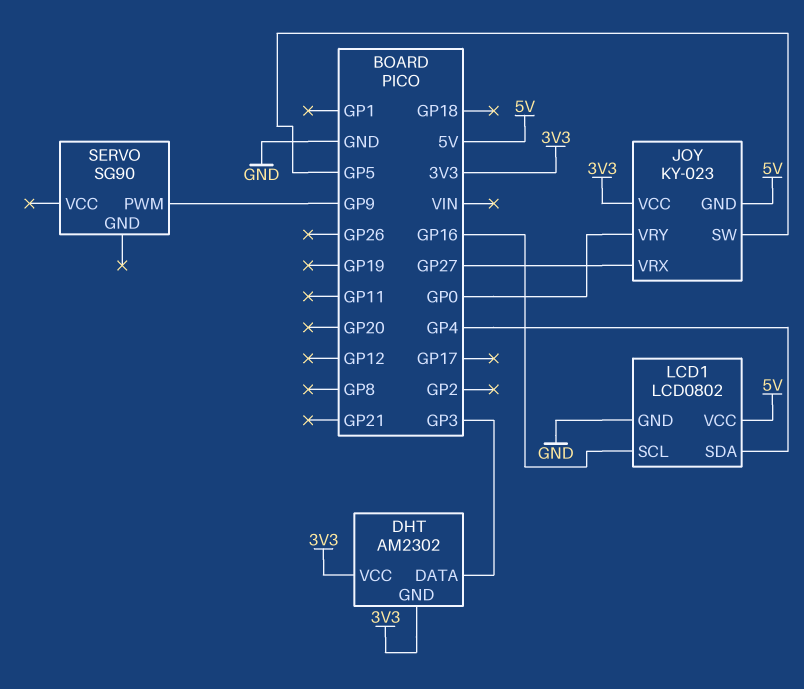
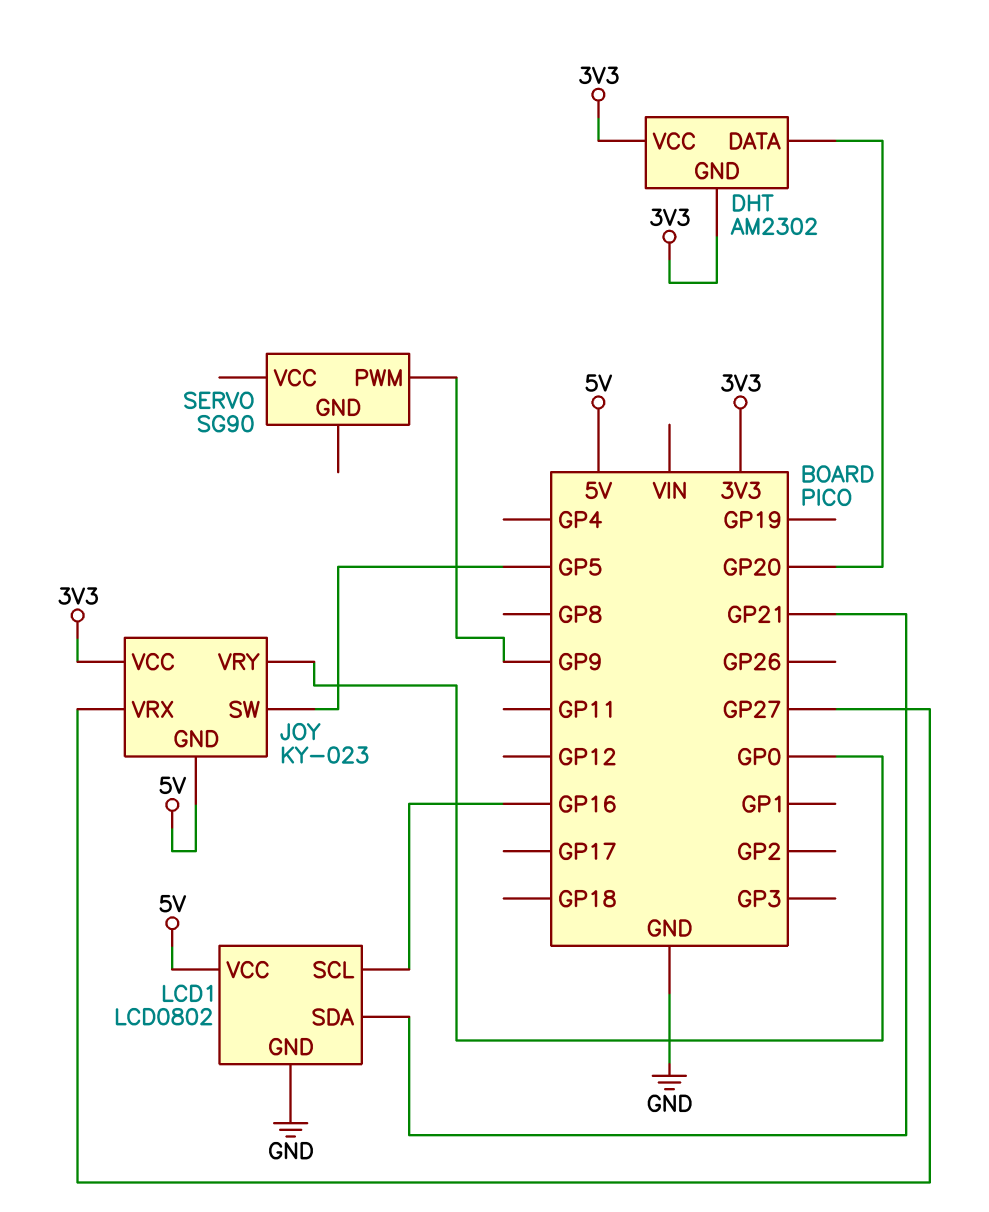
DHT pin DATA: GP3 -> GP20
LCD1 pin SDA: GP4 -> GP21

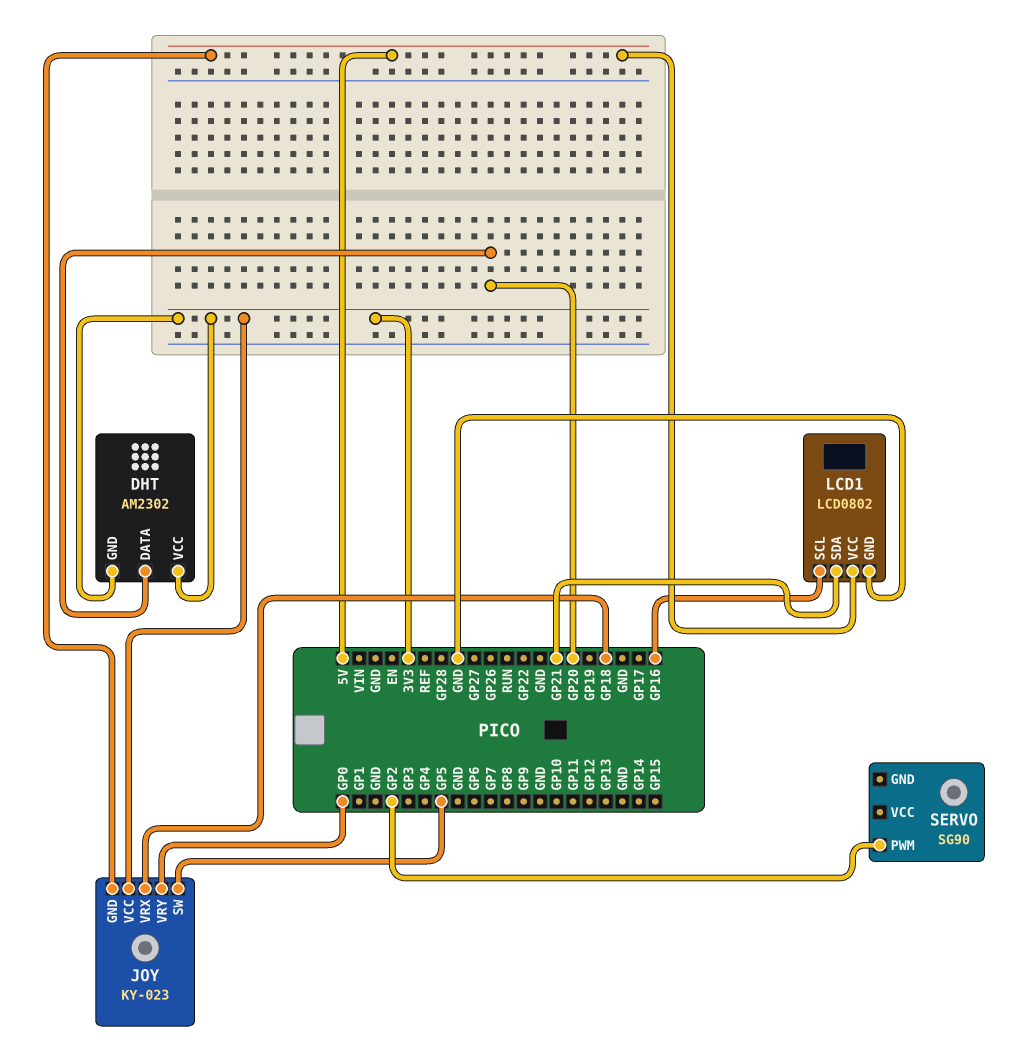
JOY pin VRX: GP27 -> GP18
SERVO pin PWM: GP9 -> GP2

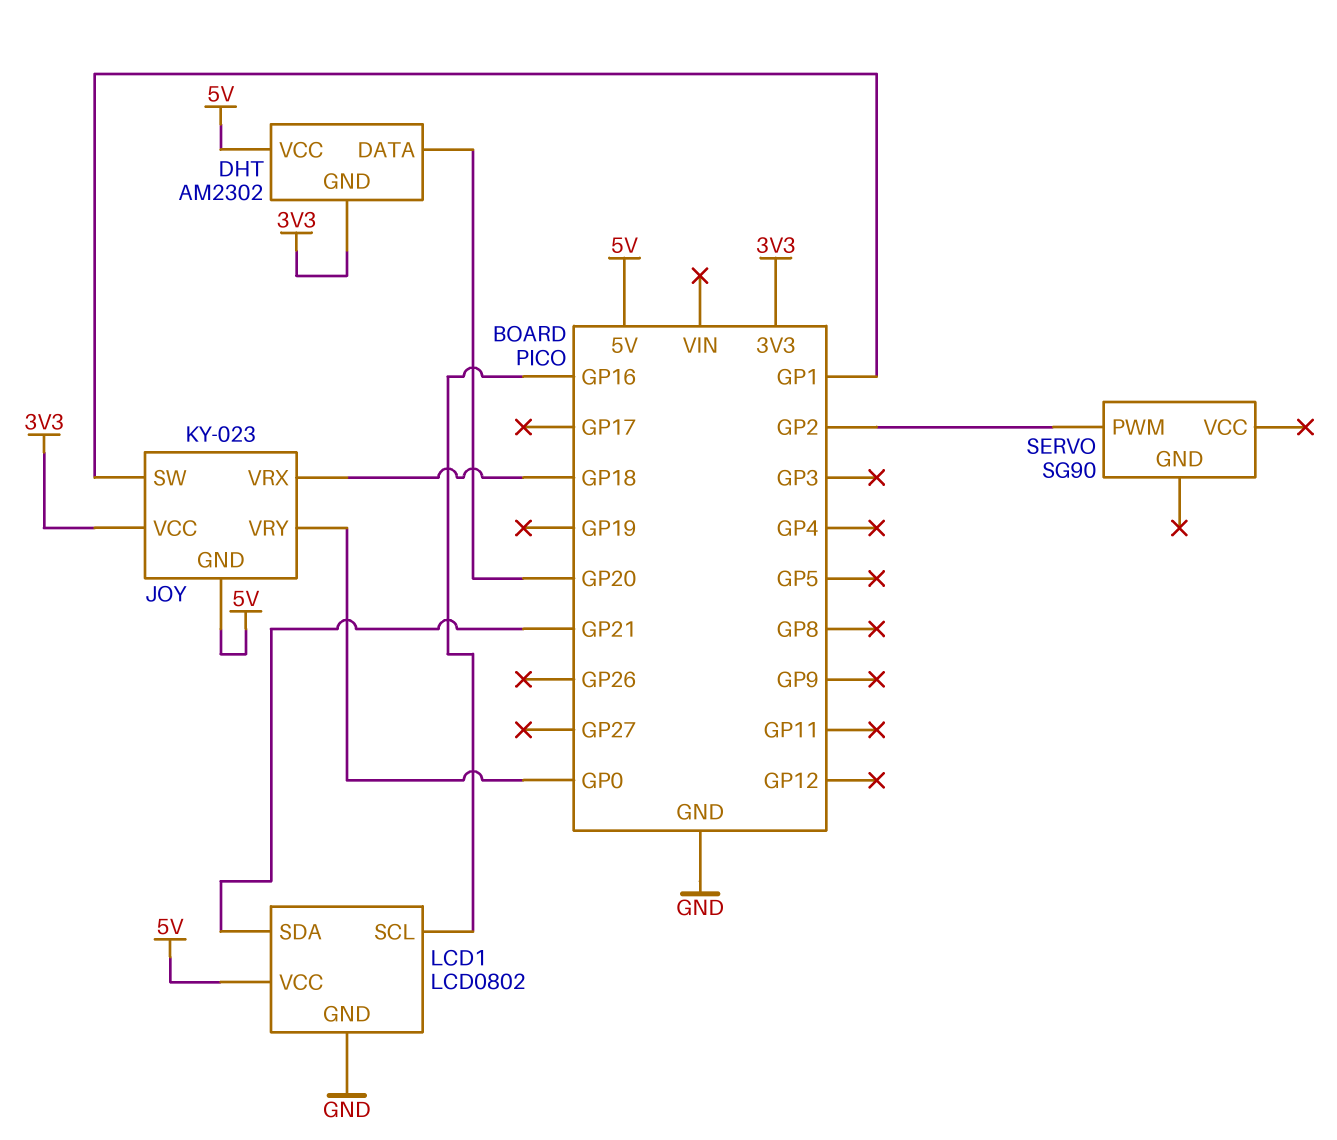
DHT pin VCC: 3V3 -> 5V
JOY pin SW: GP5 -> GP1

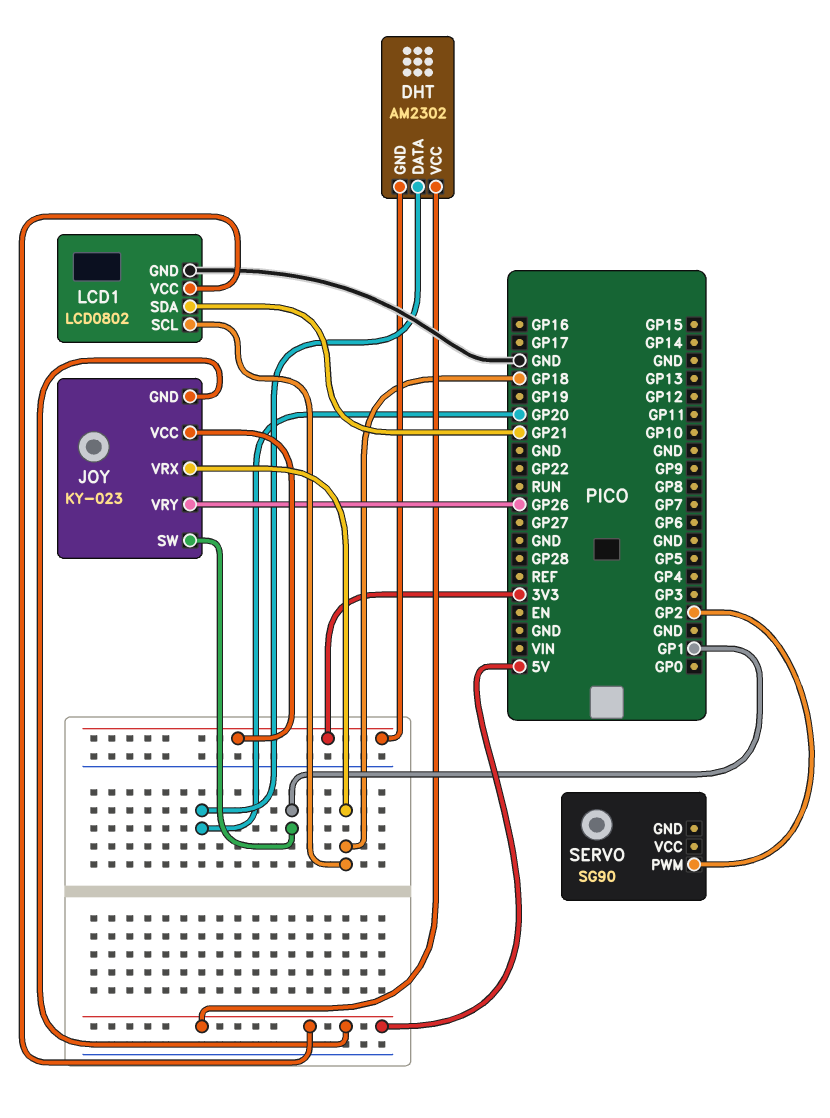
JOY pin VRY: GP0 -> GP26
LCD1 pin SCL: GP16 -> GP18

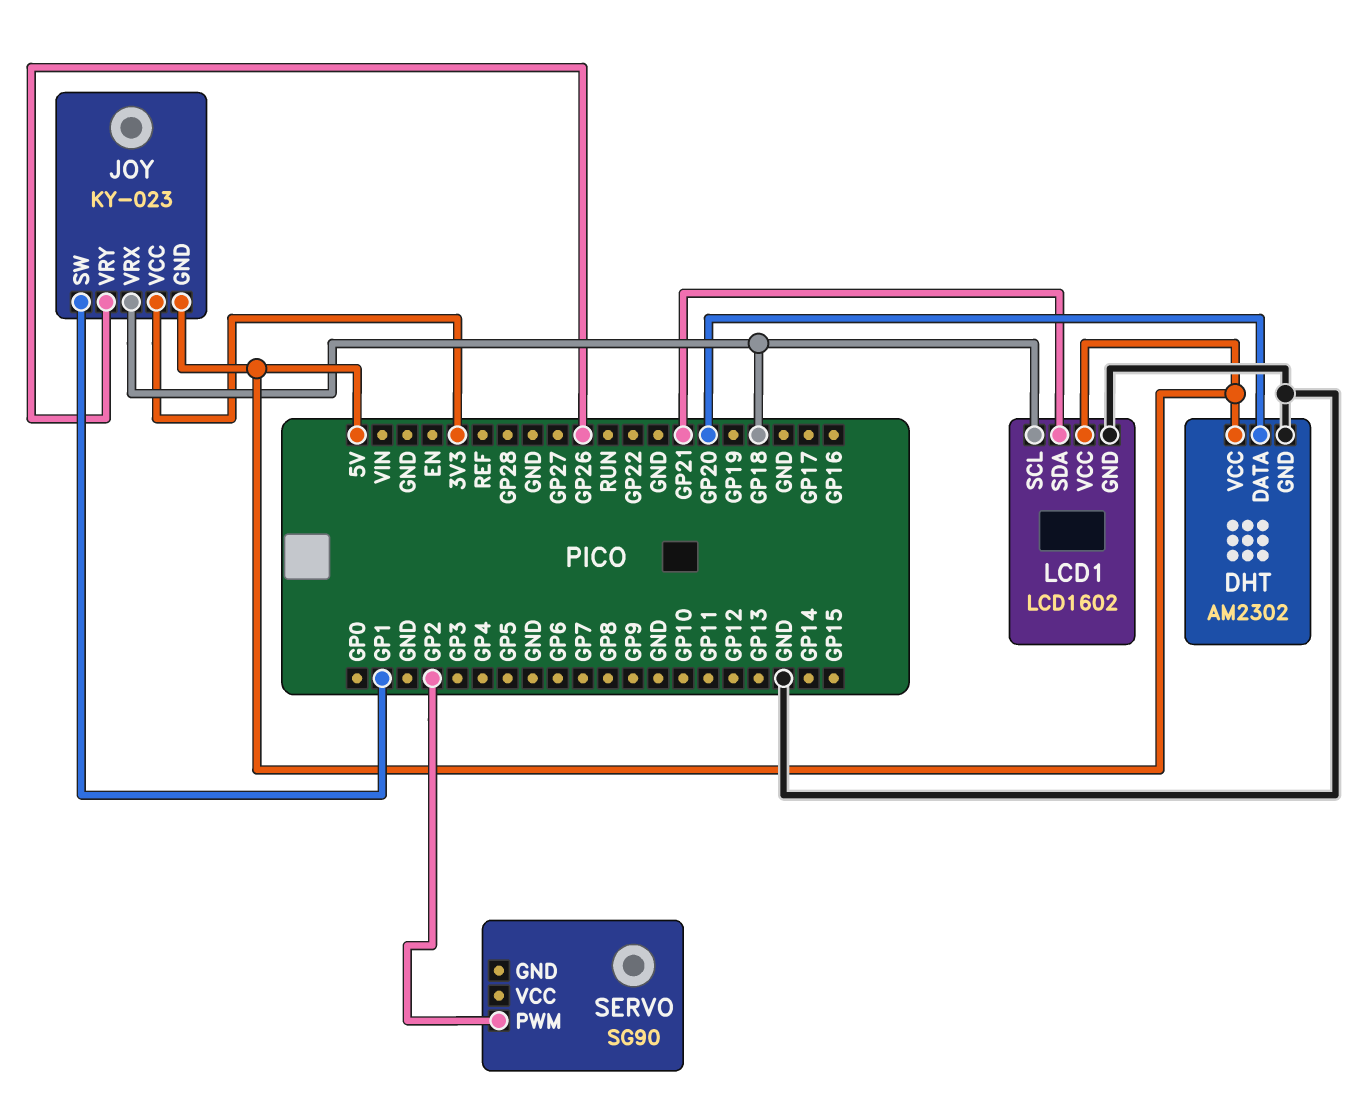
DHT pin GND: 3V3 -> GND
LCD1: LCD0802 -> LCD1602

